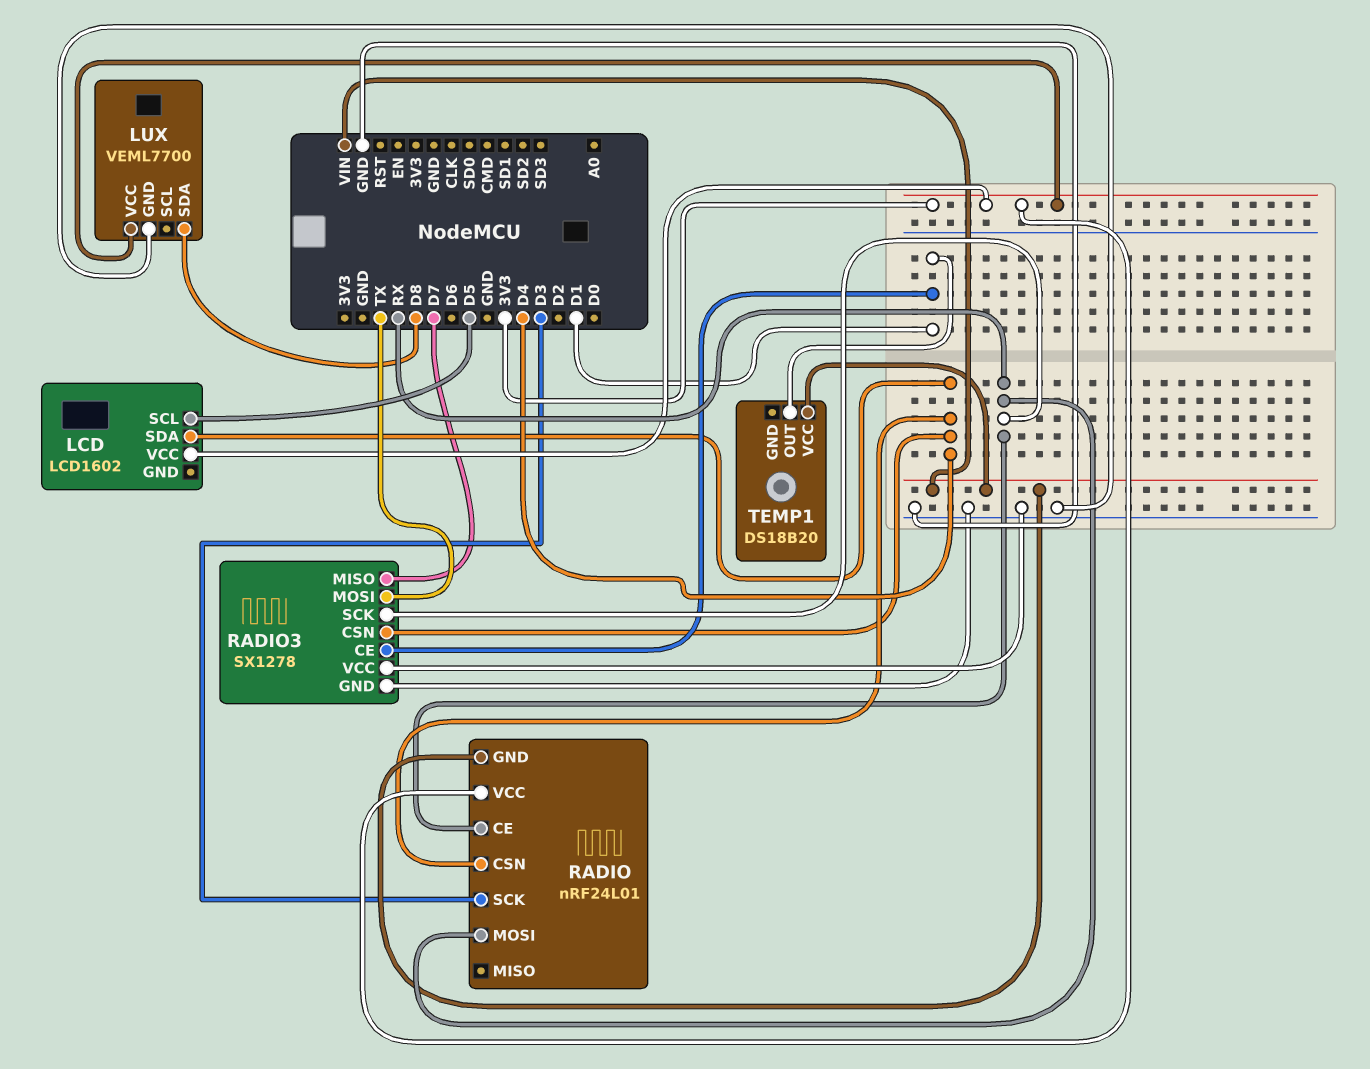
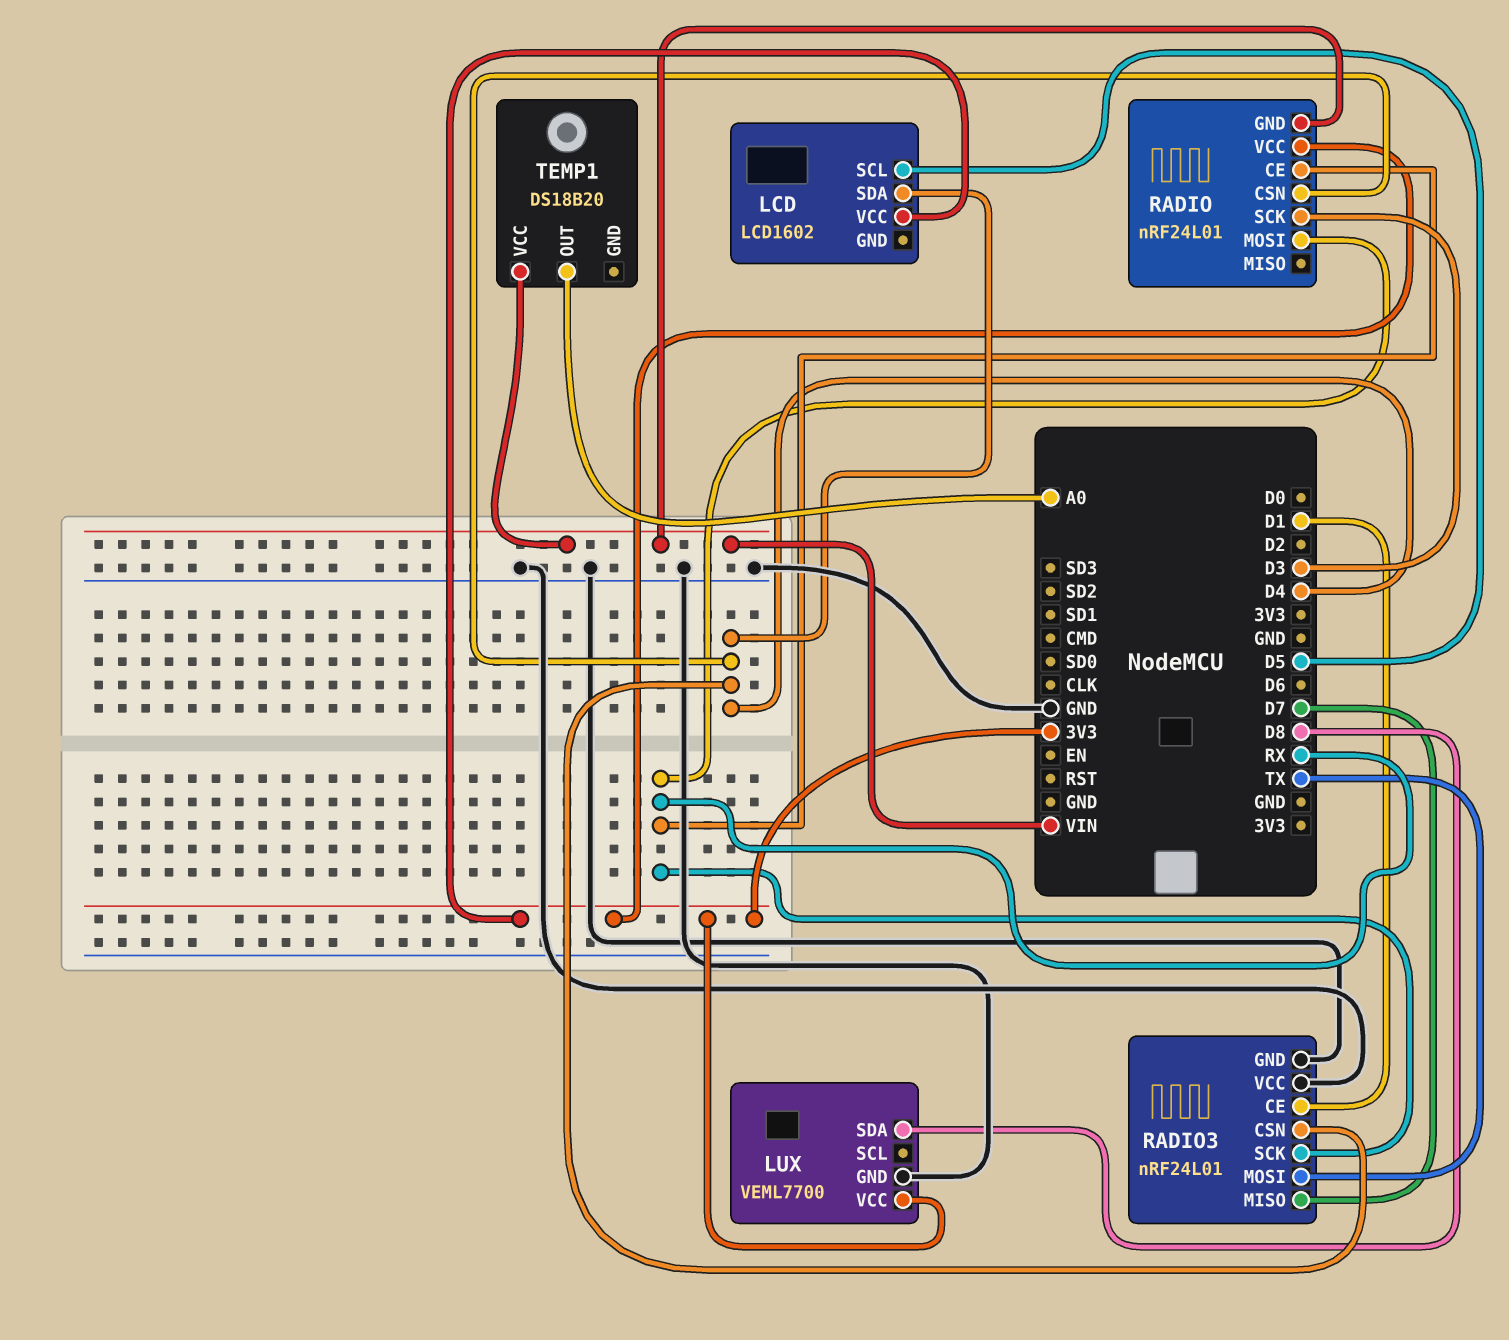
RADIO3: SX1278 -> nRF24L01
TEMP1 pin OUT: D1 -> A0

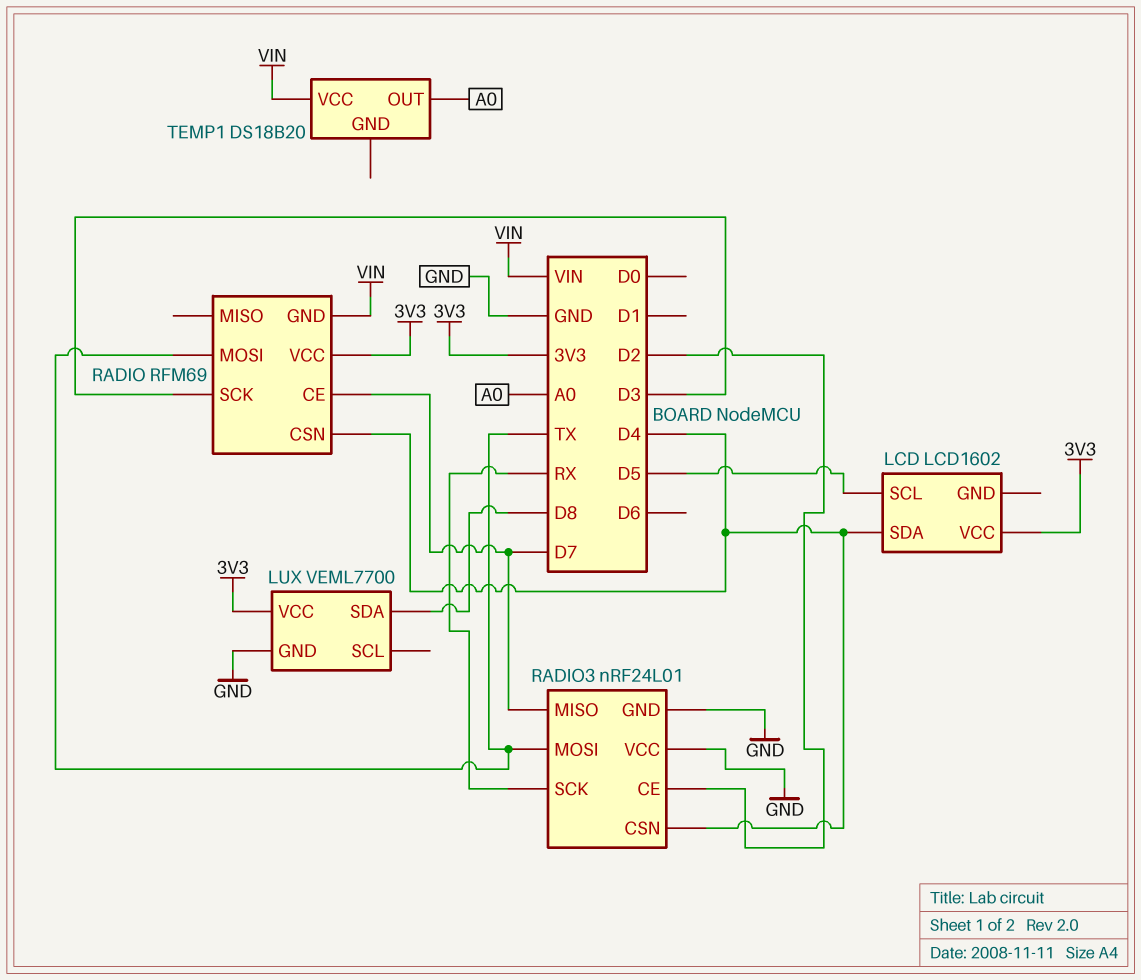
RADIO: nRF24L01 -> RFM69
RADIO pin CE: RX -> D7
RADIO pin MOSI: RX -> TX
RADIO3 pin CE: D1 -> D2

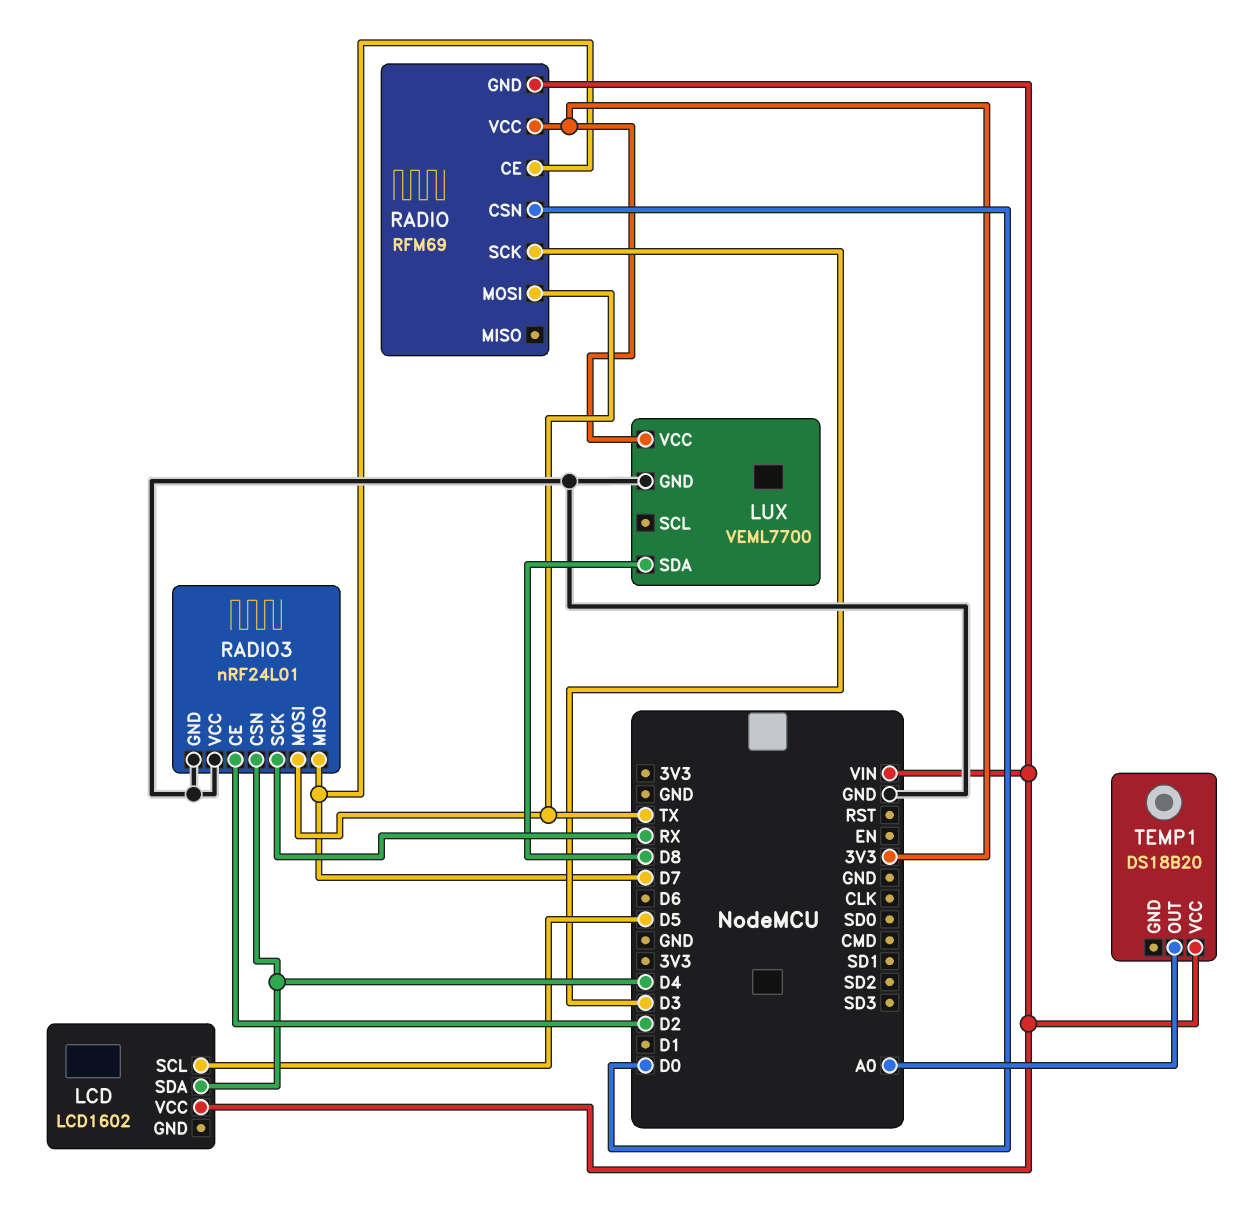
LCD pin VCC: 3V3 -> VIN
RADIO pin CSN: D4 -> D0

